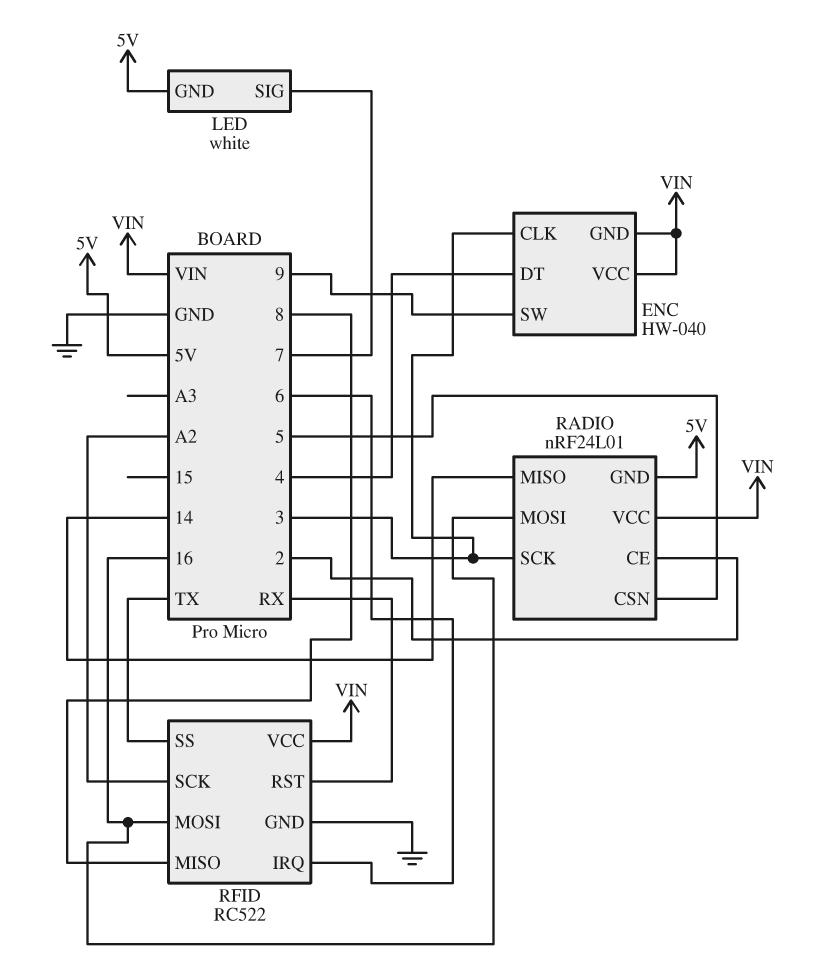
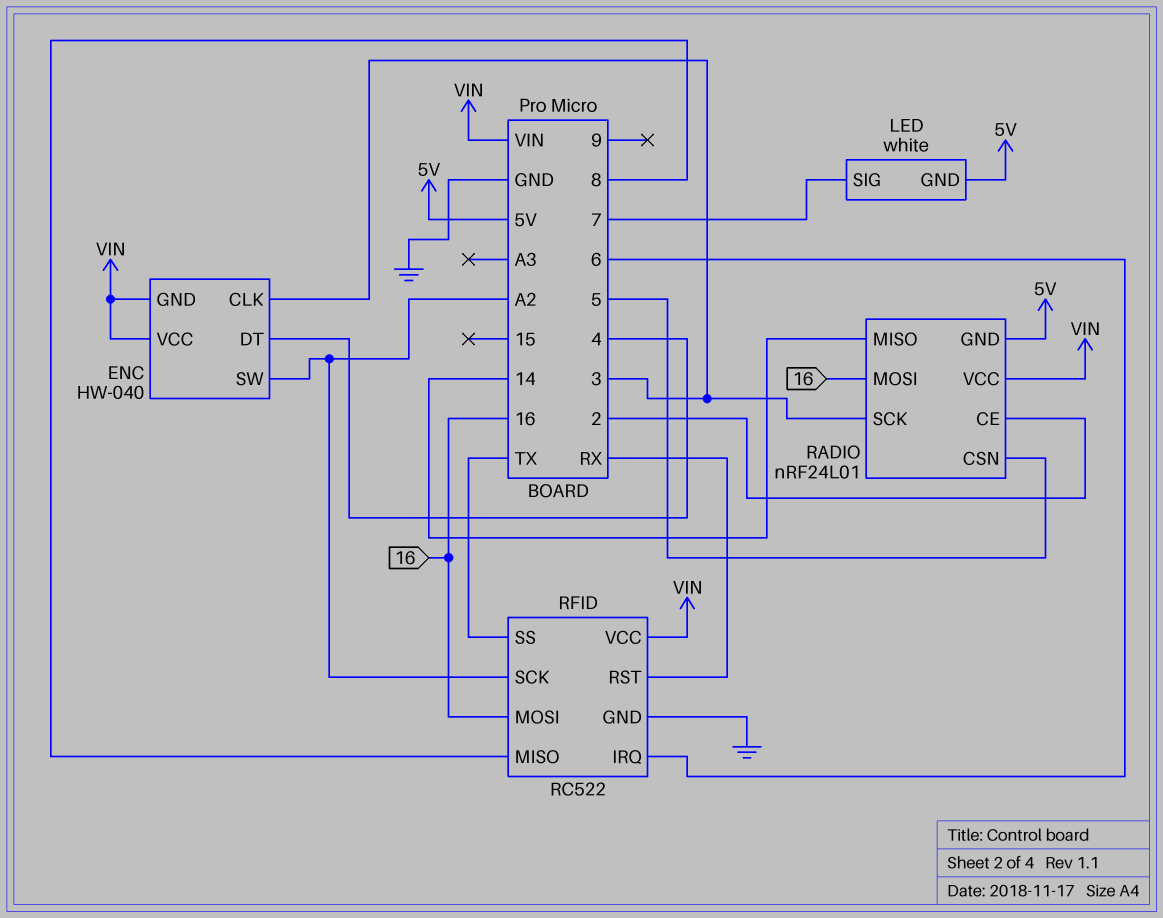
ENC pin SW: 9 -> A2

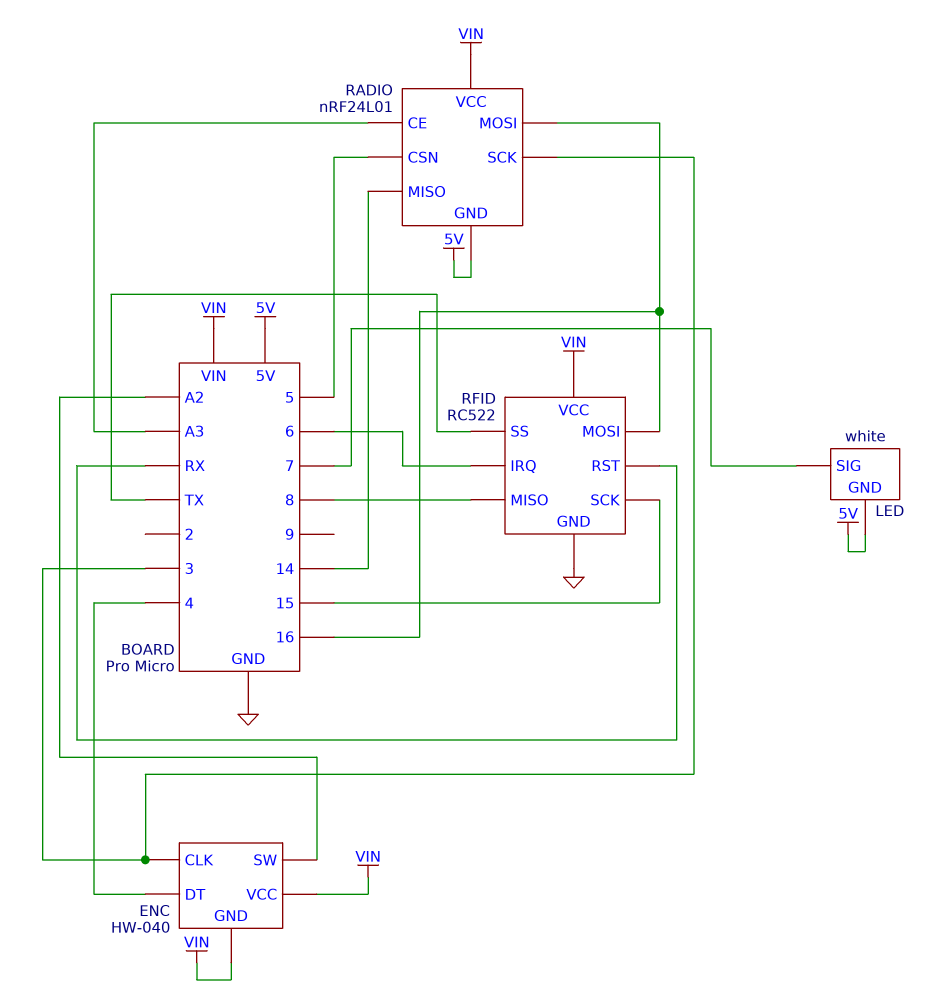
RADIO pin CE: 2 -> A3
RFID pin SCK: A2 -> 15

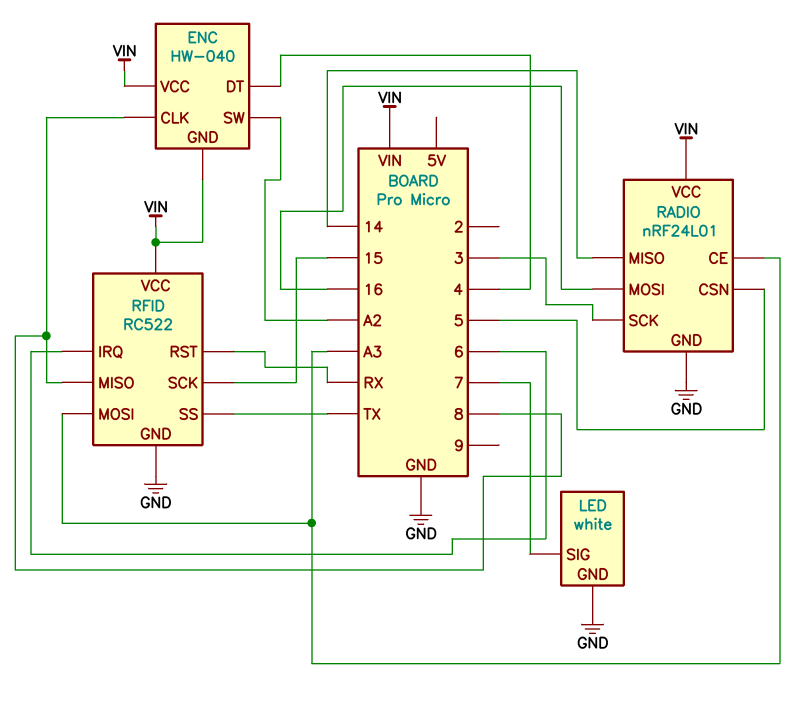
ENC pin CLK: 3 -> 8
LED pin GND: 5V -> GND
RADIO pin GND: 5V -> GND
RFID pin MOSI: 16 -> A3

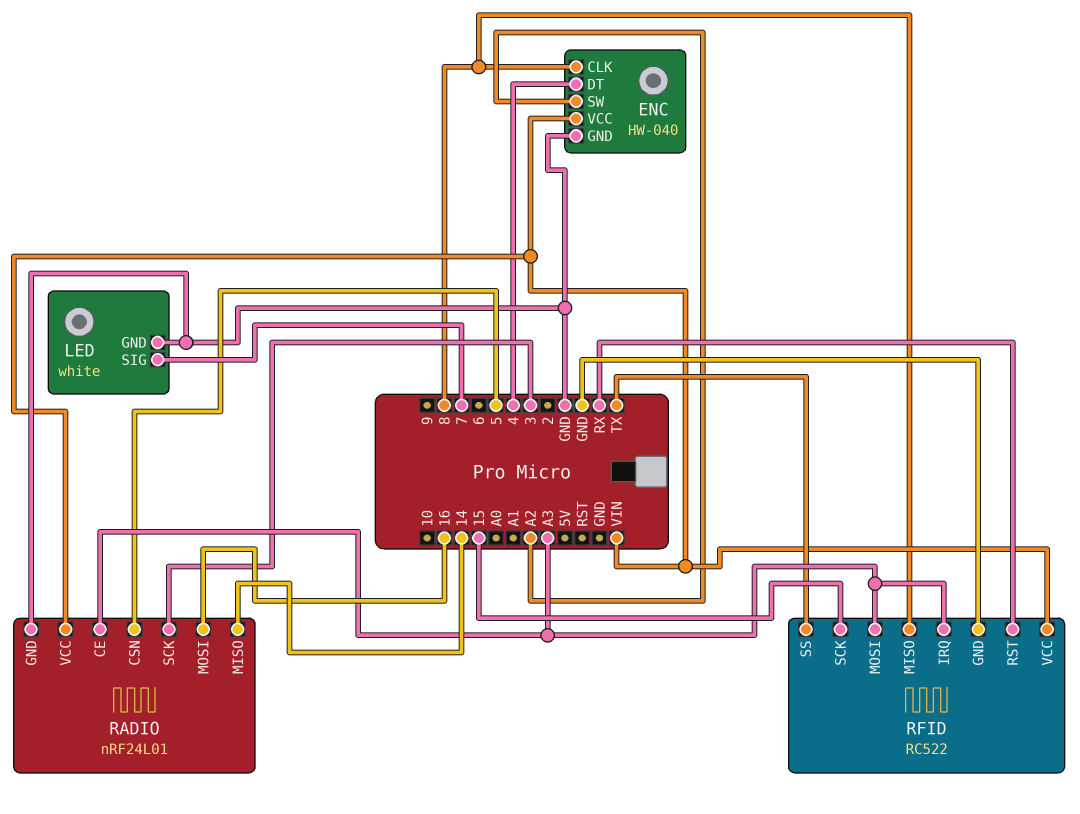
ENC pin GND: VIN -> GND
RFID pin IRQ: 6 -> A3

